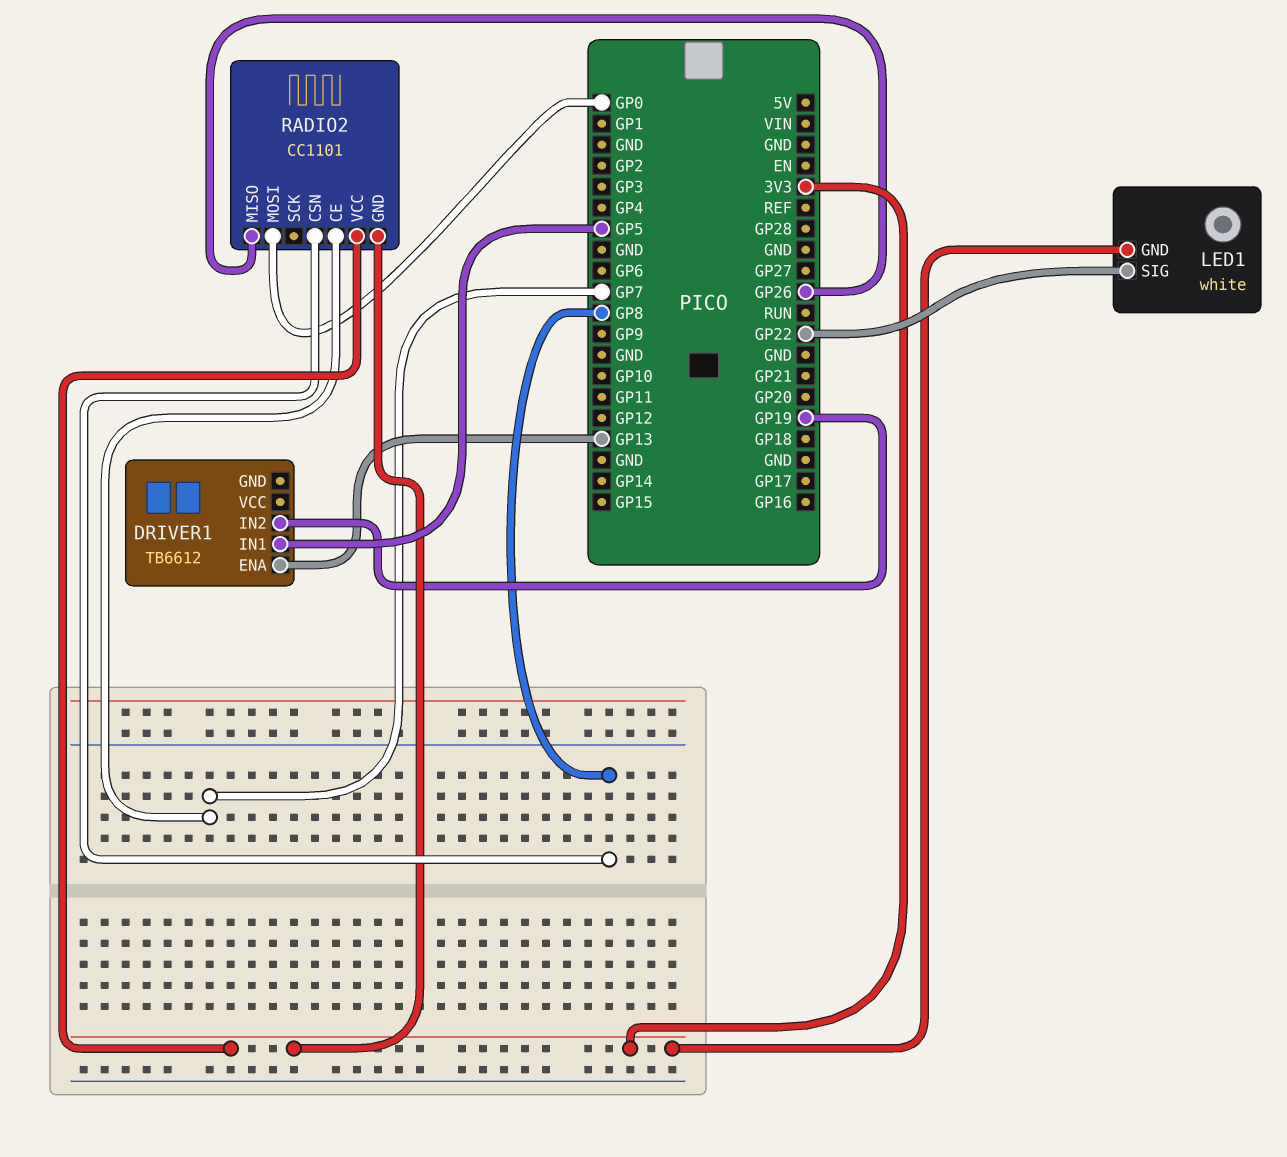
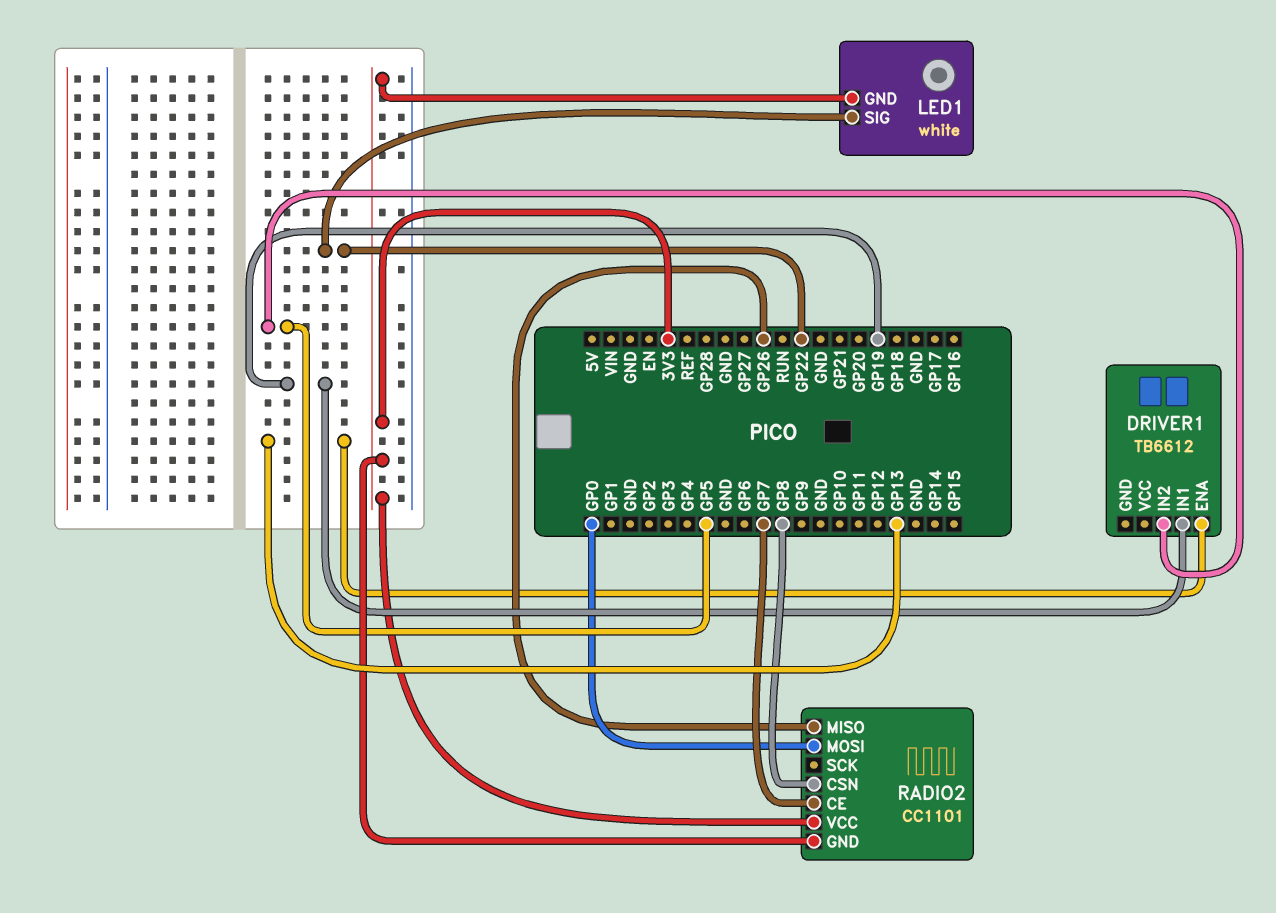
DRIVER1 pin IN1: GP5 -> GP19
DRIVER1 pin IN2: GP19 -> GP5

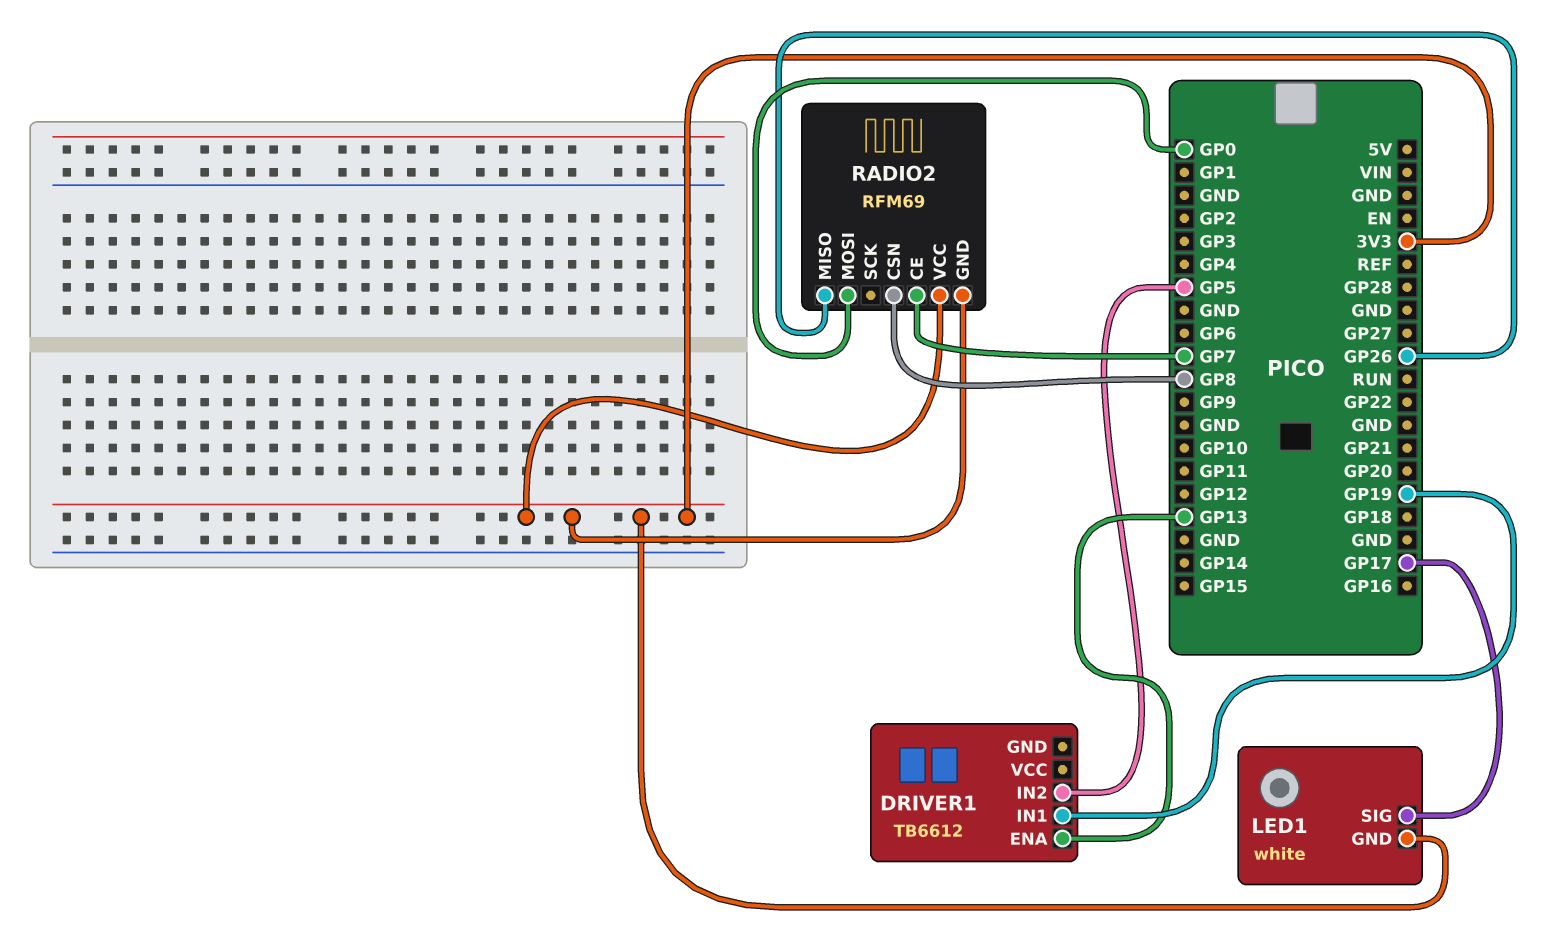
LED1 pin SIG: GP22 -> GP17
RADIO2: CC1101 -> RFM69

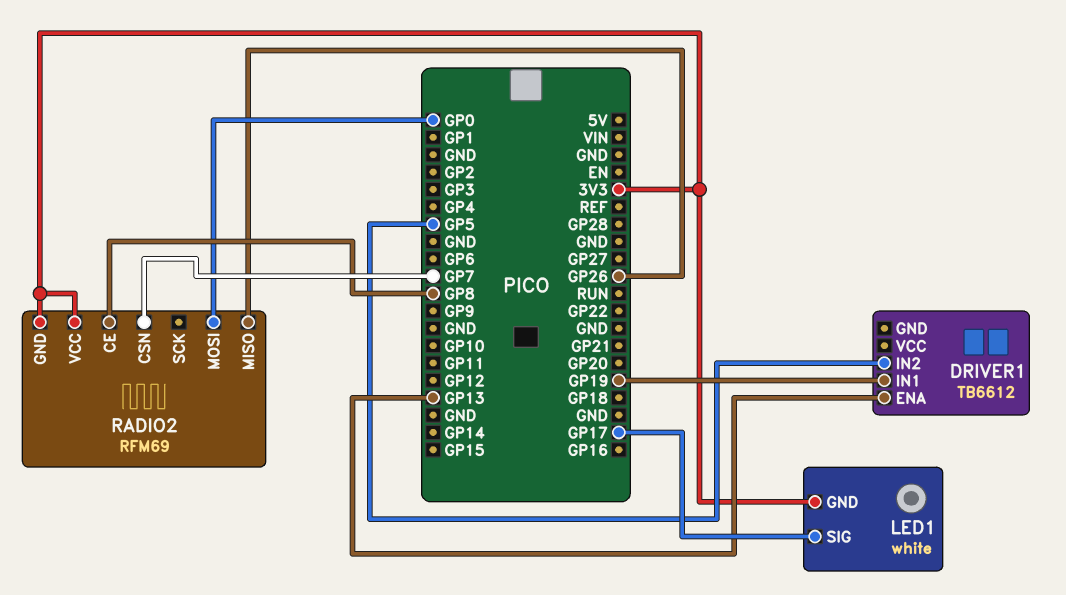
RADIO2 pin CE: GP7 -> GP8
RADIO2 pin CSN: GP8 -> GP7

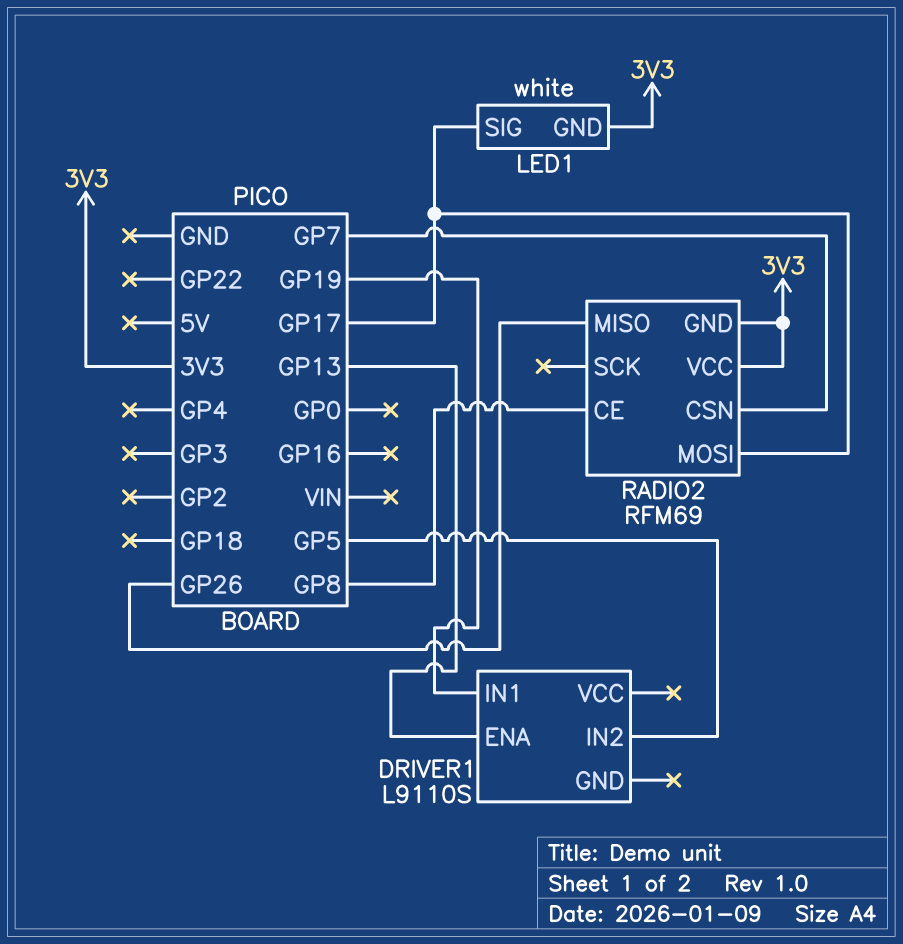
DRIVER1: TB6612 -> L9110S
RADIO2 pin MOSI: GP0 -> GP17

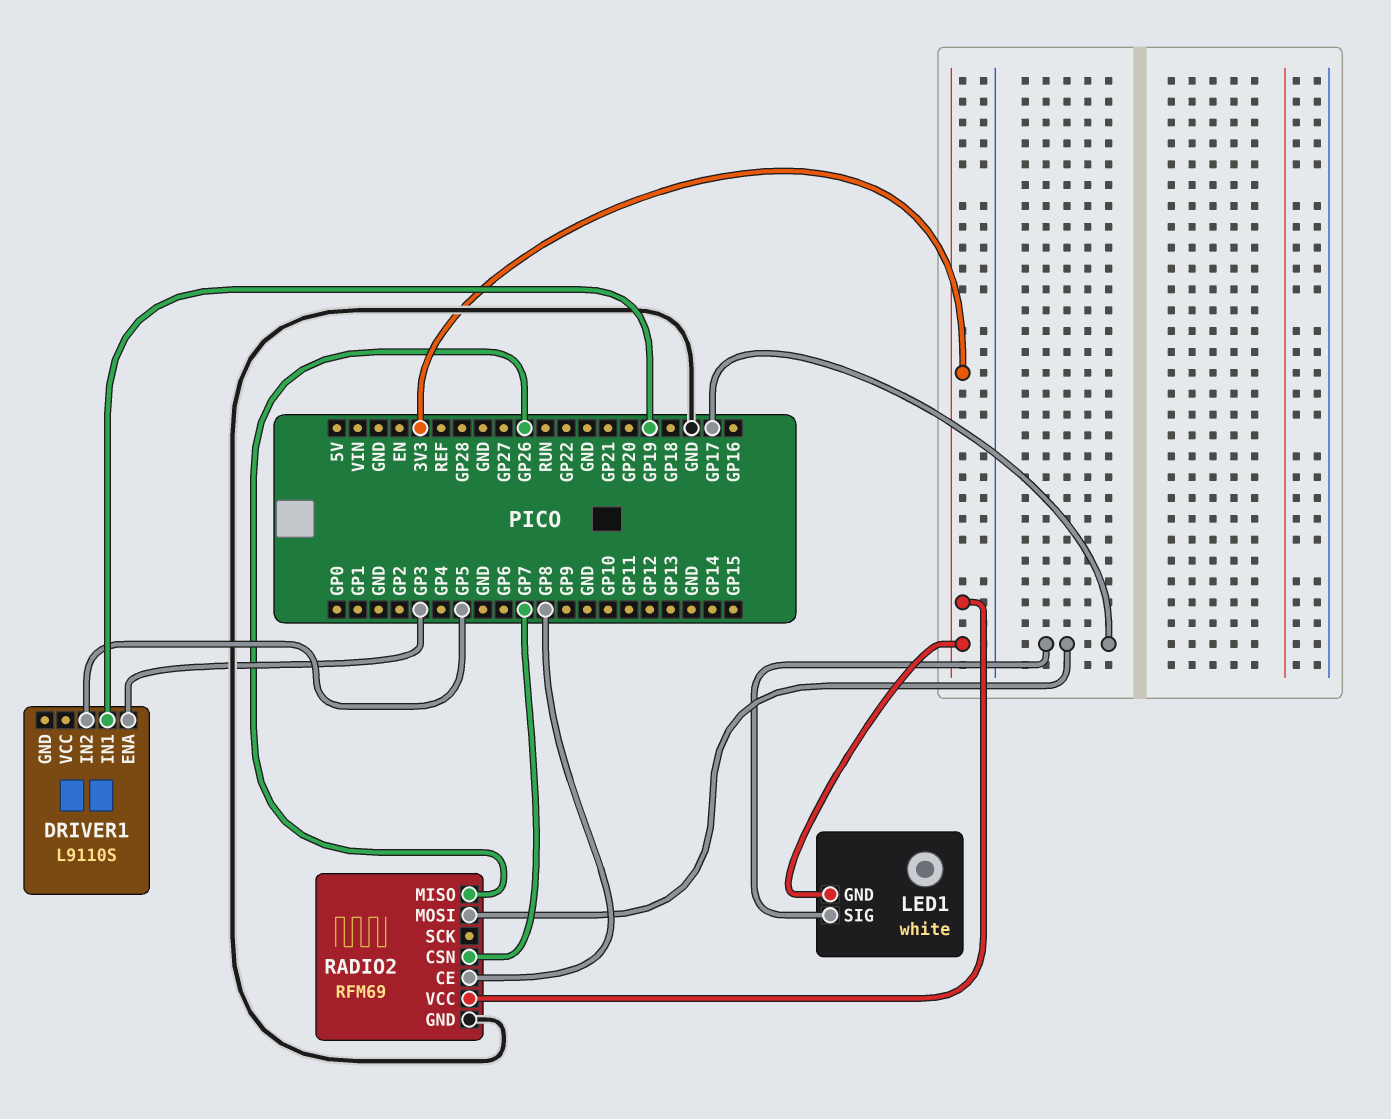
DRIVER1 pin ENA: GP13 -> GP3
RADIO2 pin GND: 3V3 -> GND

